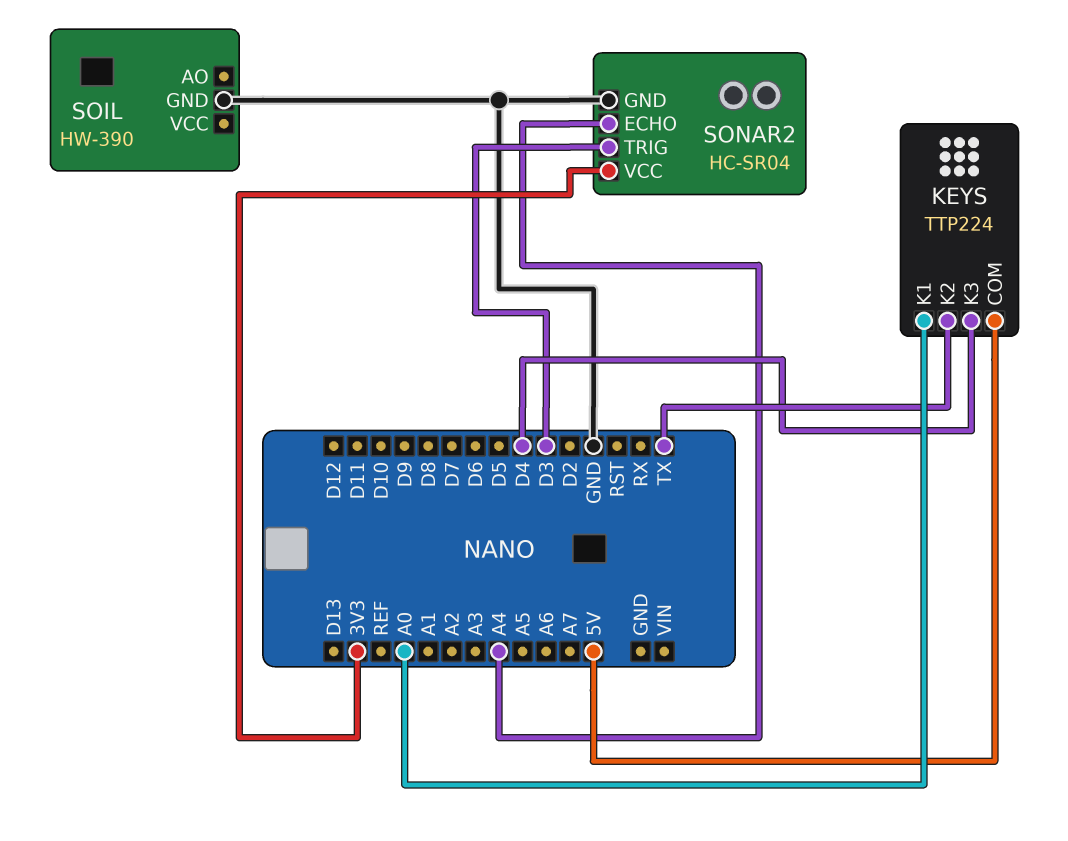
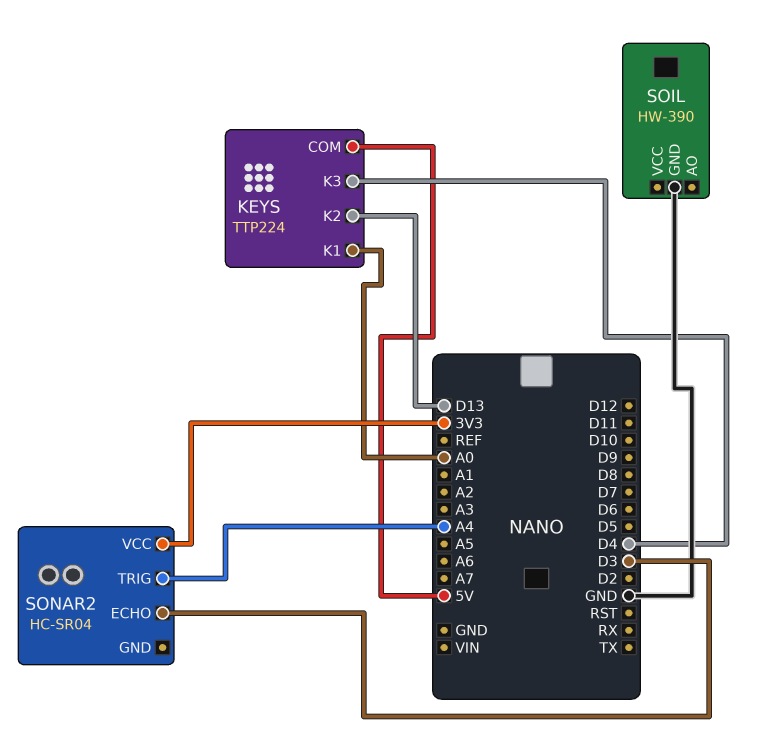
KEYS pin K2: TX -> D13
SONAR2 pin ECHO: A4 -> D3
SONAR2 pin GND: GND -> none
SONAR2 pin TRIG: D3 -> A4

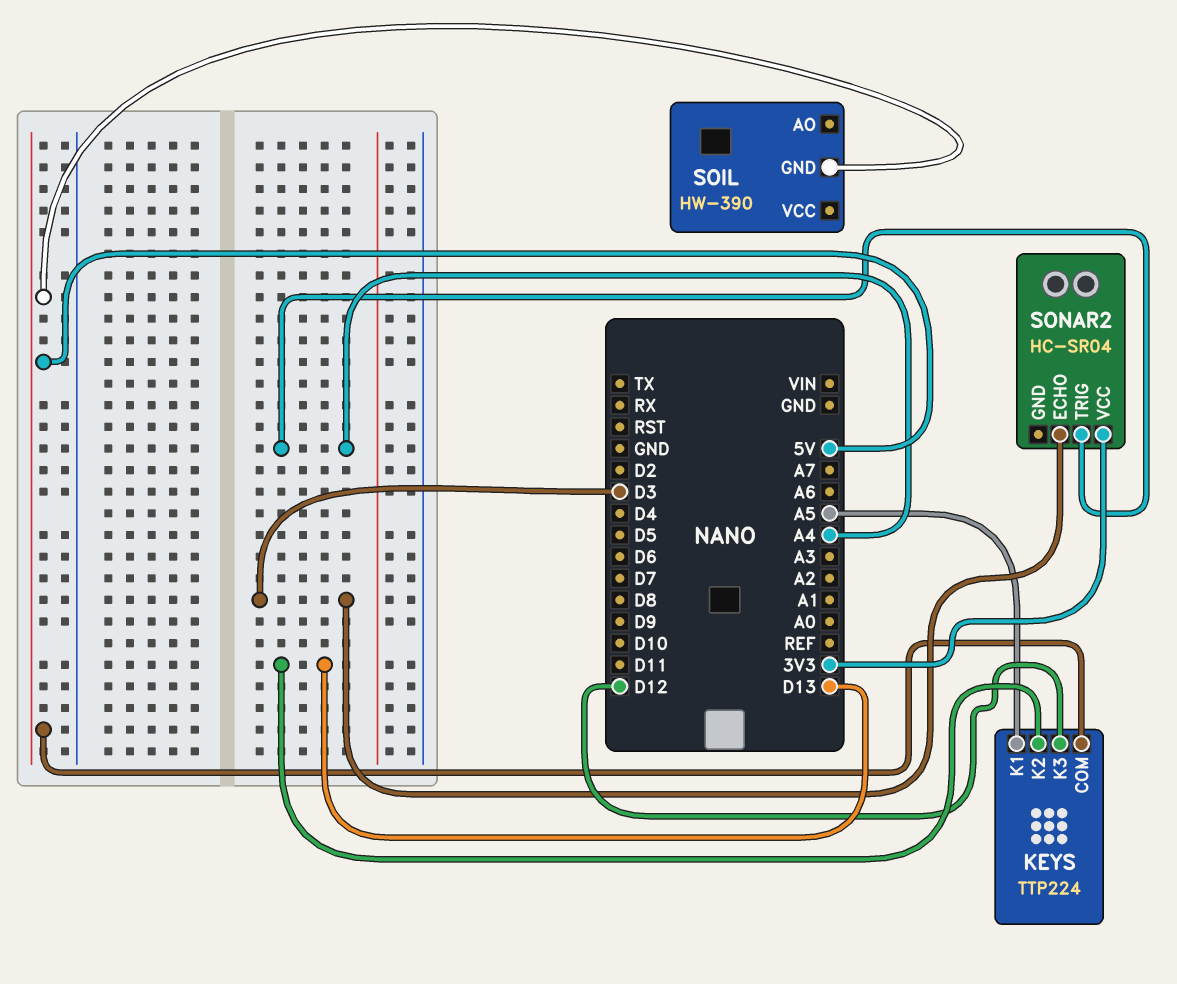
KEYS pin K1: A0 -> A5
KEYS pin K3: D4 -> D12
SOIL pin GND: GND -> 5V

